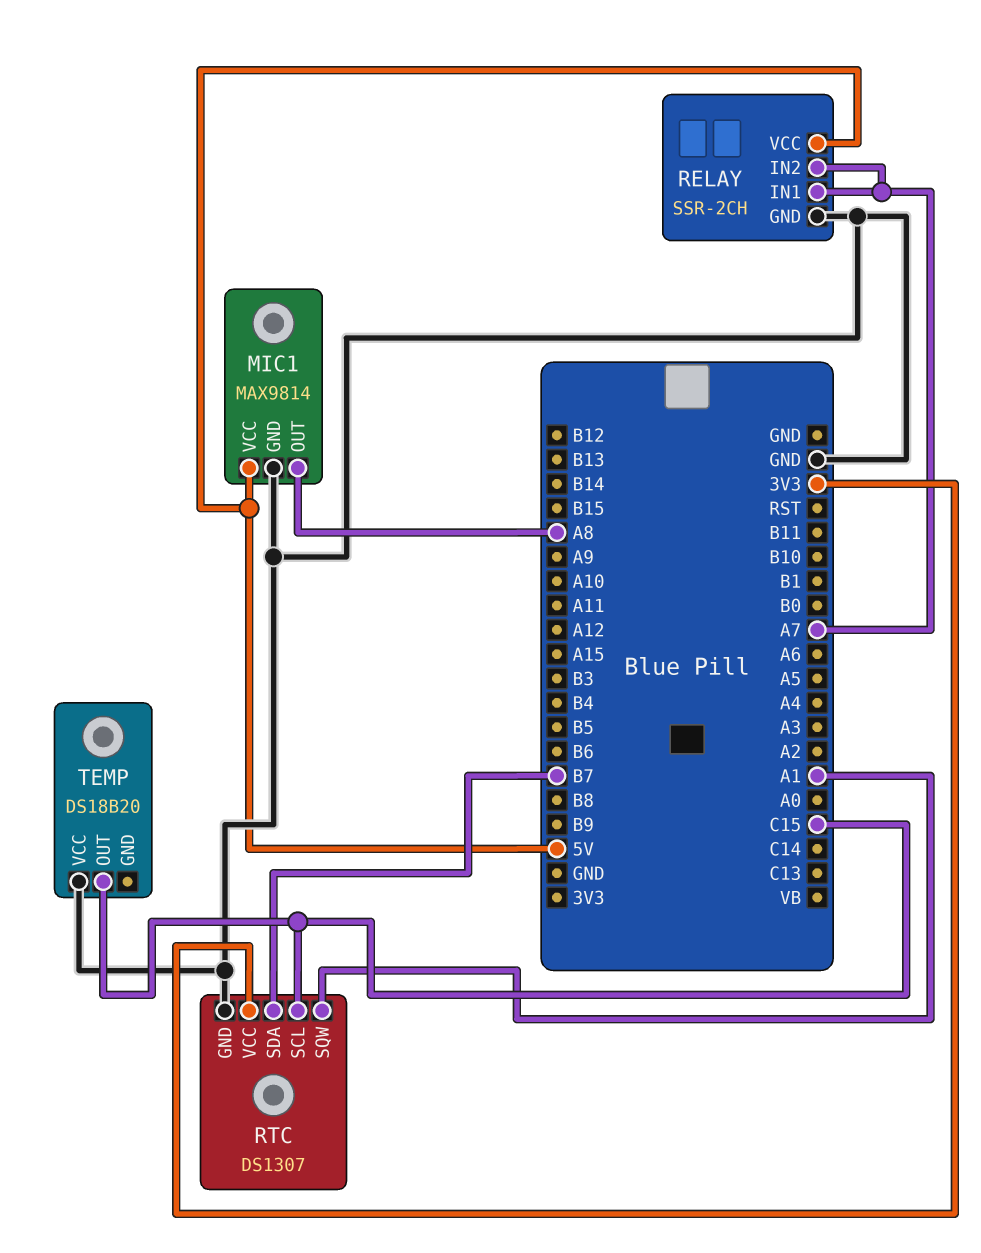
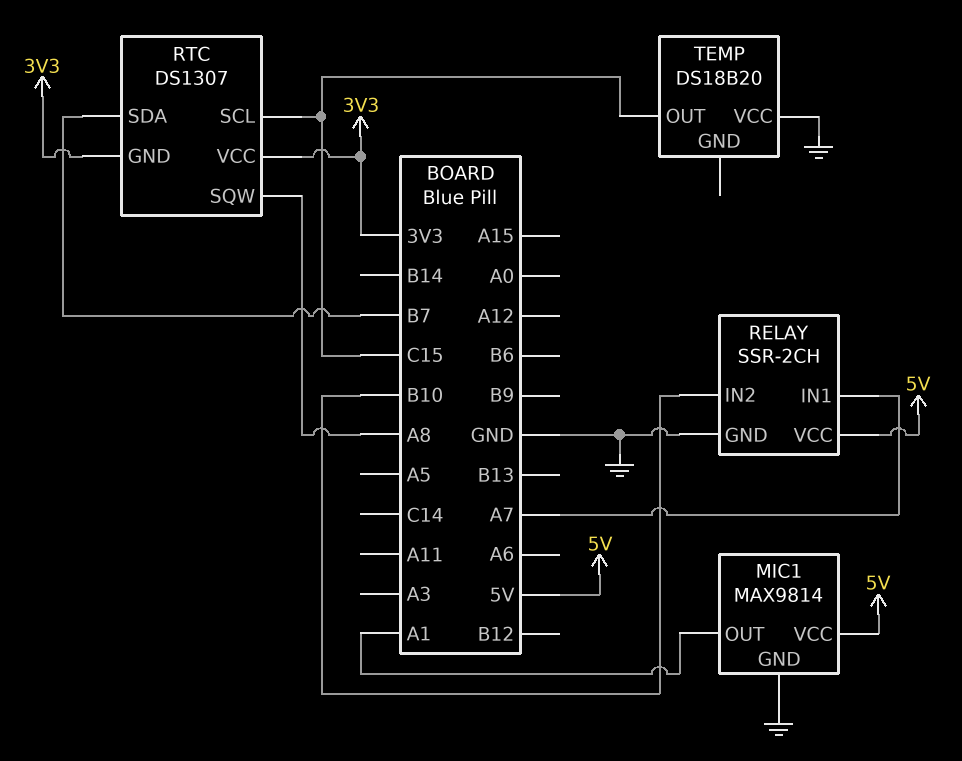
MIC1 pin OUT: A8 -> A1
RELAY pin IN2: A7 -> B10
RTC pin GND: GND -> 3V3
RTC pin SQW: A1 -> A8

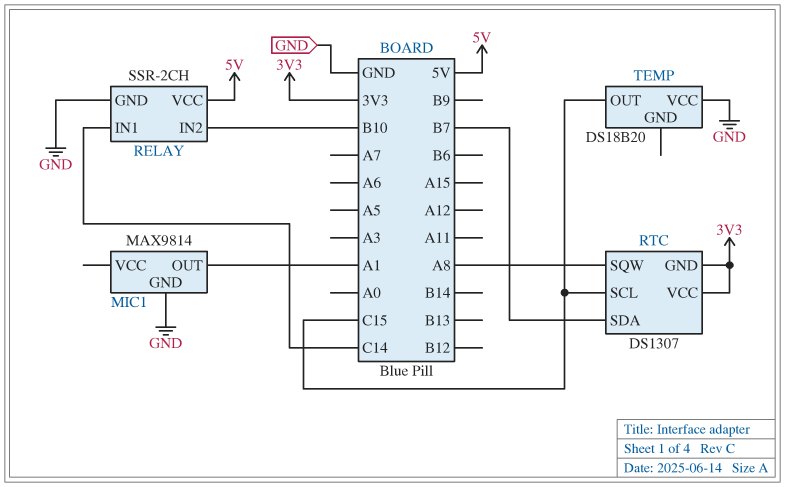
MIC1 pin VCC: 5V -> none
RELAY pin IN1: A7 -> C14

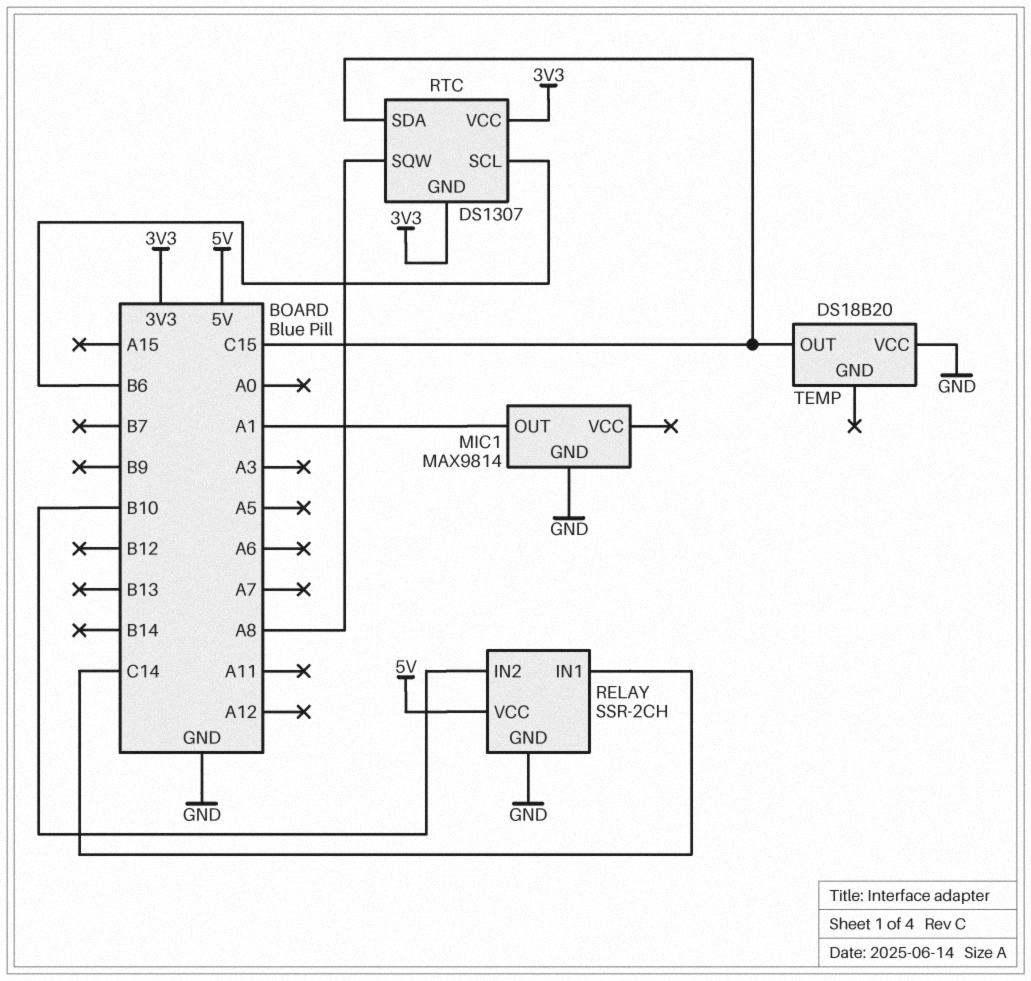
RTC pin SCL: C15 -> B6
RTC pin SDA: B7 -> C15

